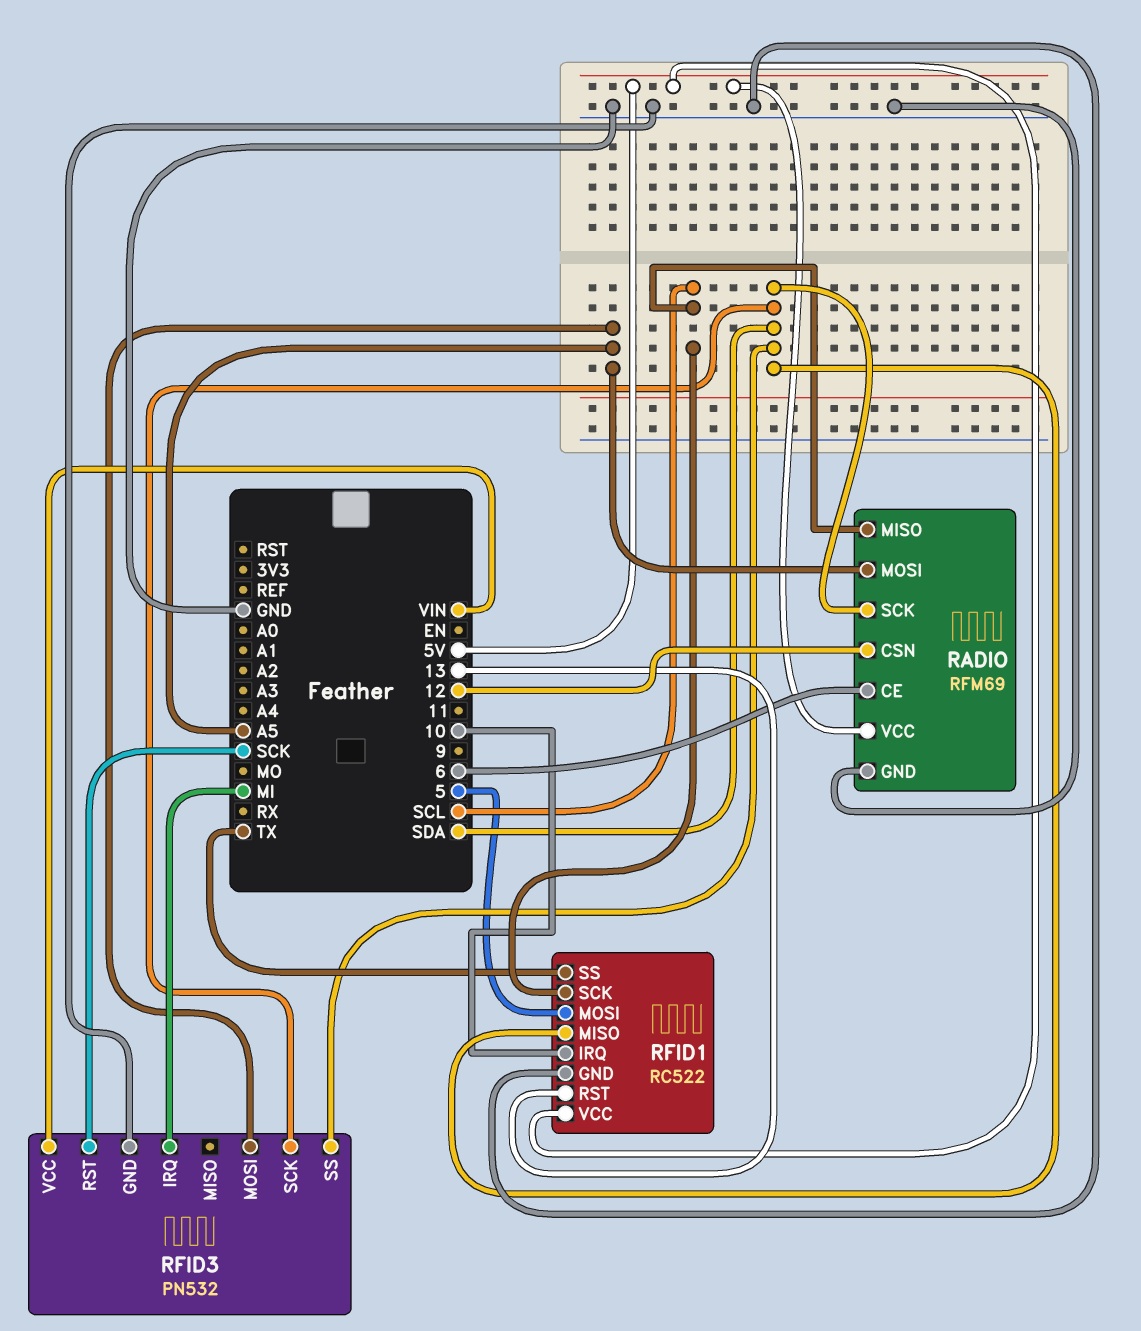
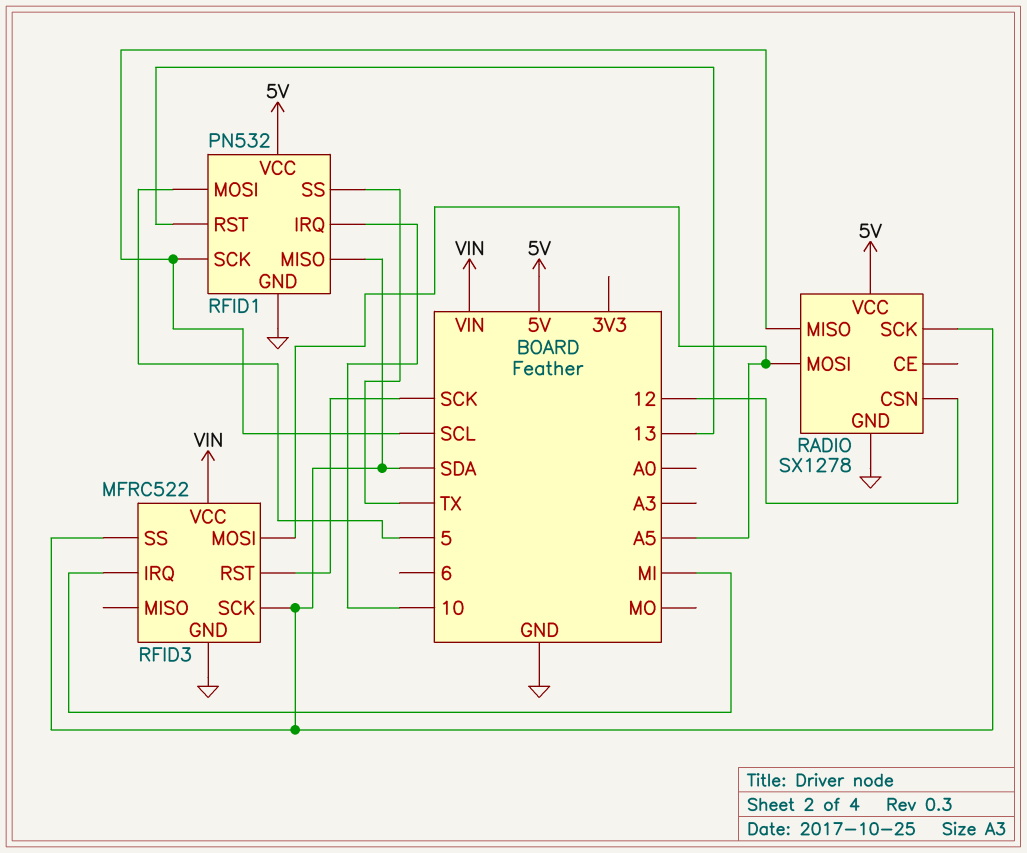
RADIO: RFM69 -> SX1278
RADIO pin CE: 6 -> none
RFID1: RC522 -> PN532
RFID3: PN532 -> MFRC522

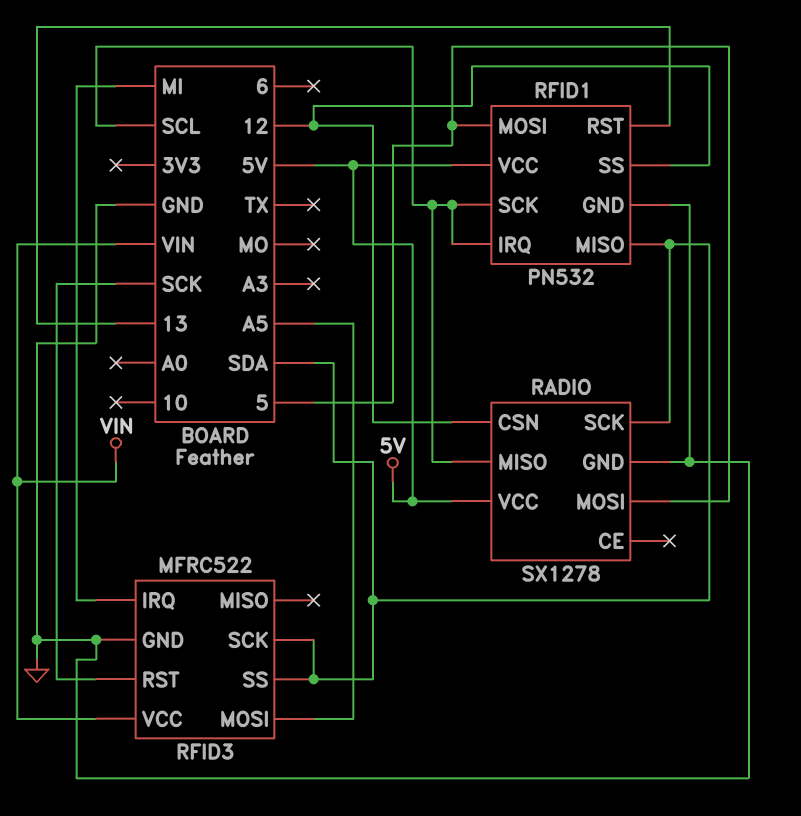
RADIO pin MOSI: A5 -> 5
RFID1 pin IRQ: 10 -> SCL
RFID1 pin SS: TX -> 12

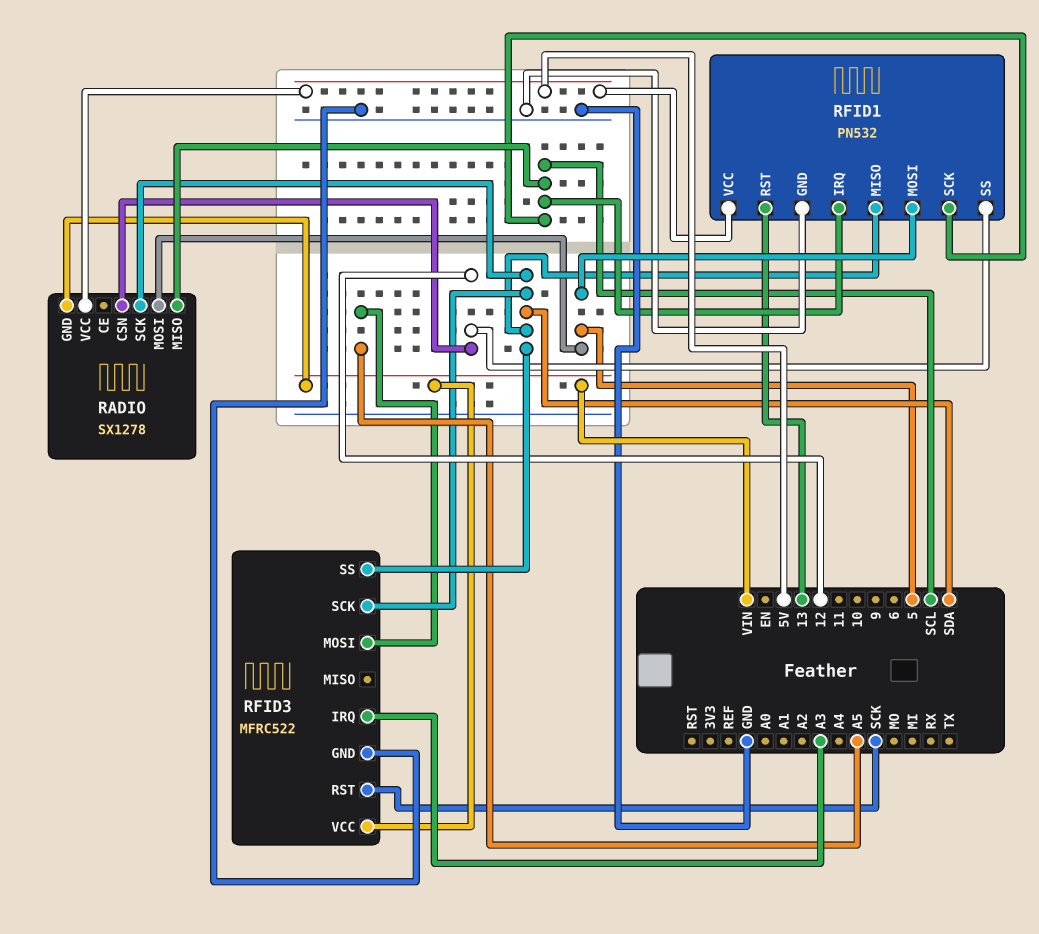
RADIO pin GND: GND -> VIN
RFID3 pin IRQ: MI -> A3

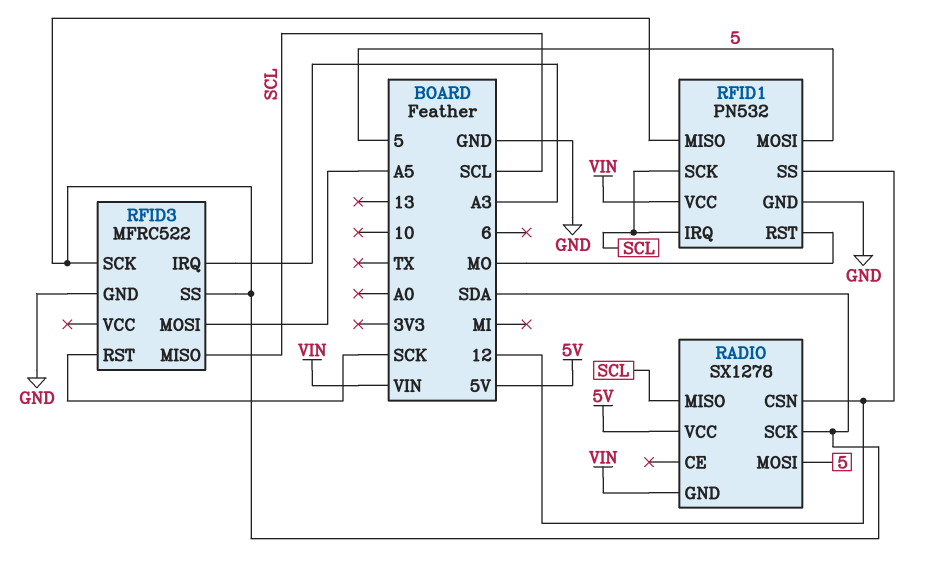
RFID1 pin RST: 13 -> MO
RFID1 pin VCC: 5V -> VIN
RFID3 pin MISO: none -> SCL
RFID3 pin VCC: VIN -> none

